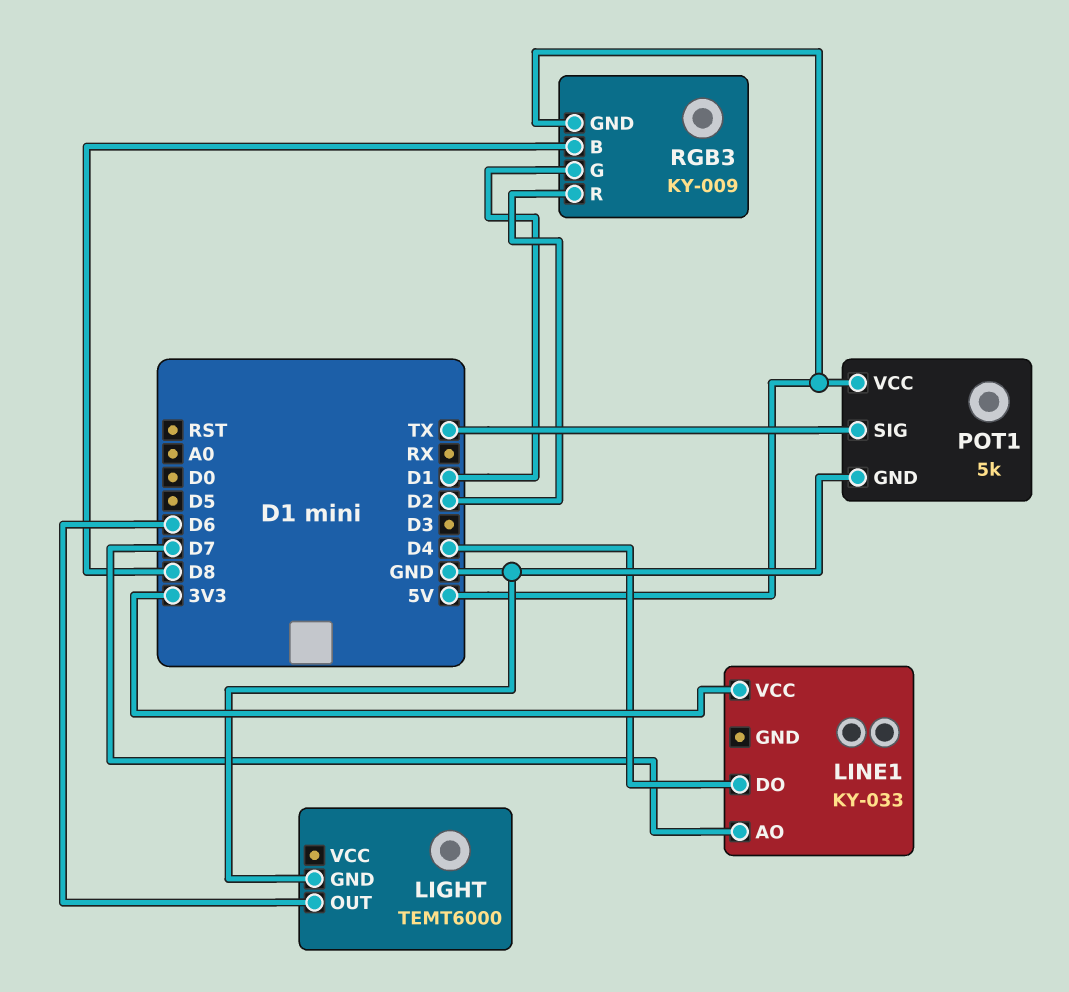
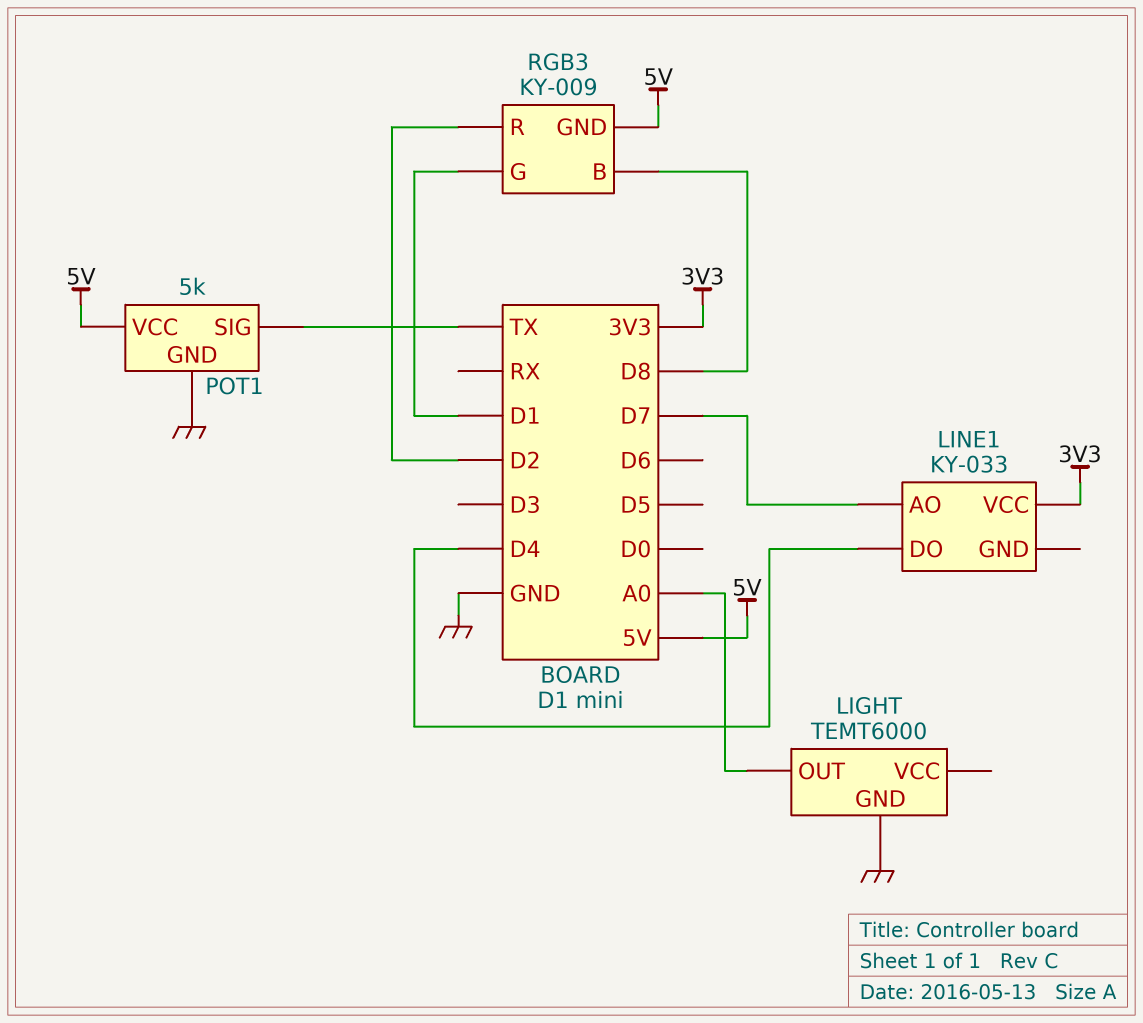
LIGHT pin OUT: D6 -> A0

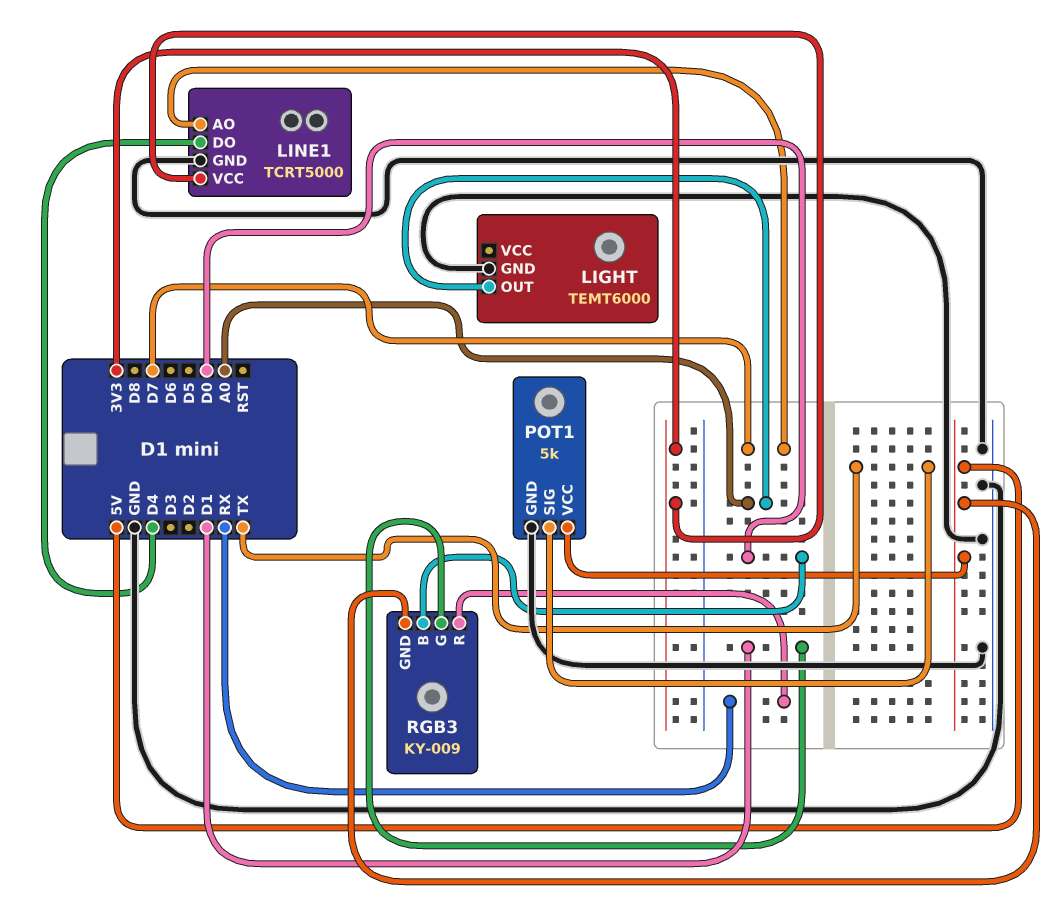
LINE1: KY-033 -> TCRT5000
LINE1 pin GND: none -> GND
RGB3 pin B: D8 -> D0
RGB3 pin R: D2 -> RX

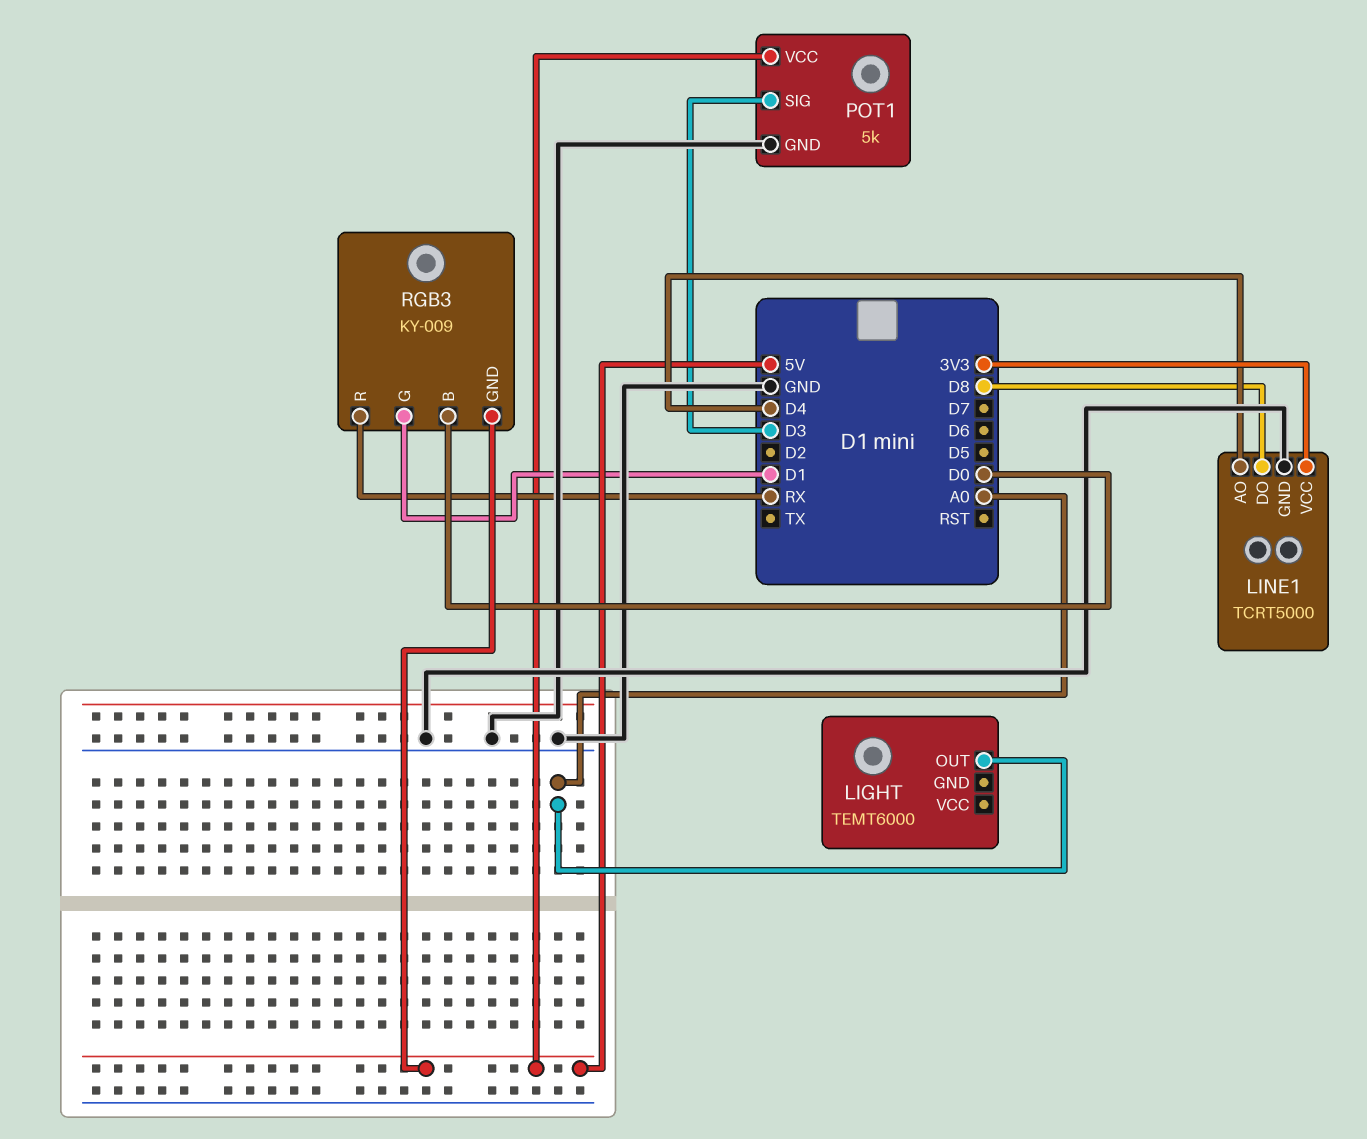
LIGHT pin GND: GND -> none
LINE1 pin AO: D7 -> D4
LINE1 pin DO: D4 -> D8
POT1 pin SIG: TX -> D3

